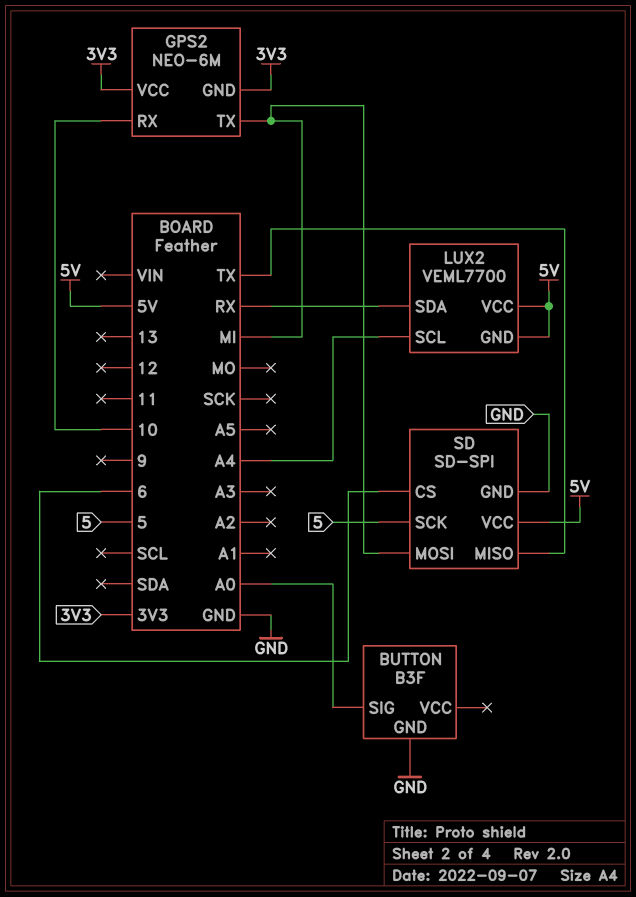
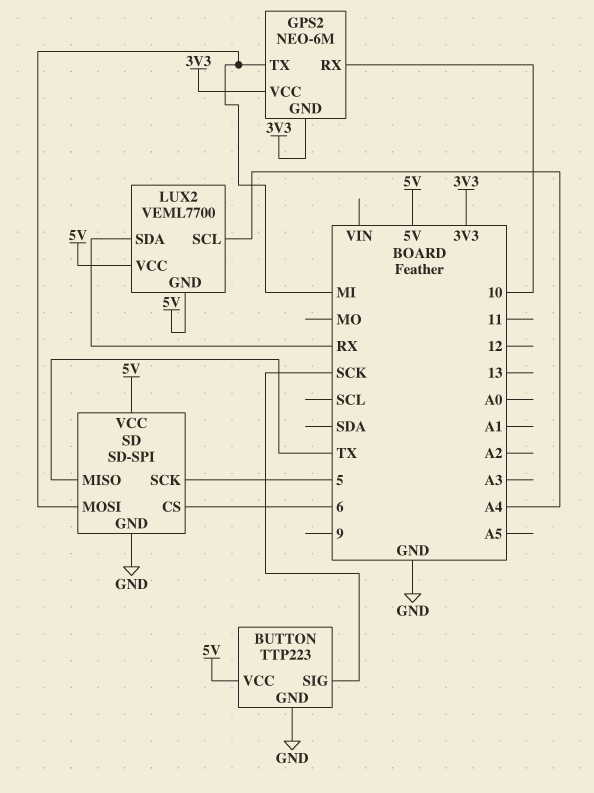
BUTTON: B3F -> TTP223
BUTTON pin SIG: A0 -> SCK
BUTTON pin VCC: none -> 5V

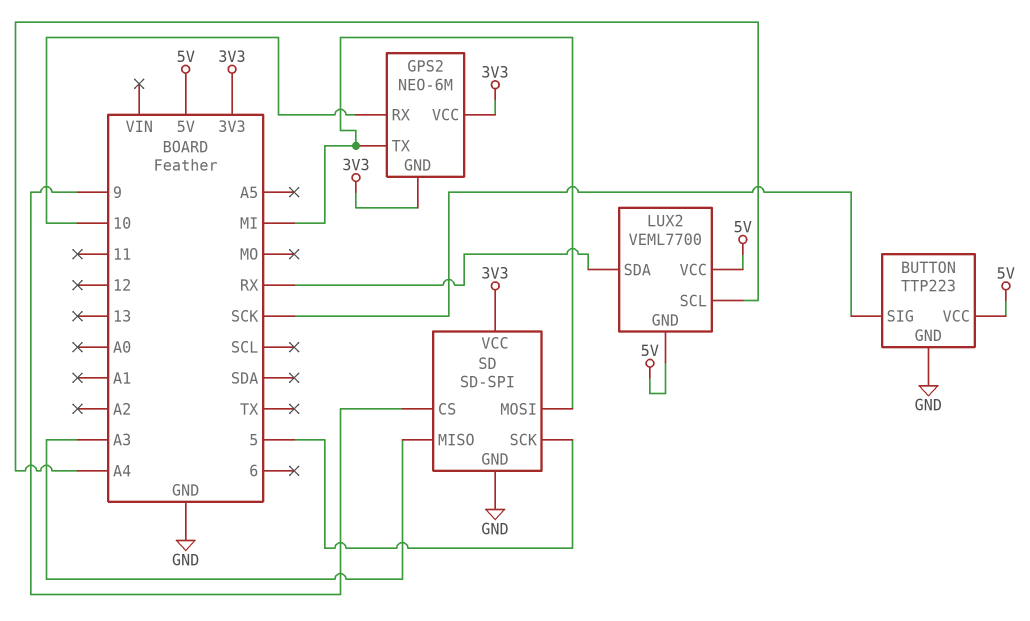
SD pin CS: 6 -> 9
SD pin MISO: TX -> A3
SD pin VCC: 5V -> 3V3

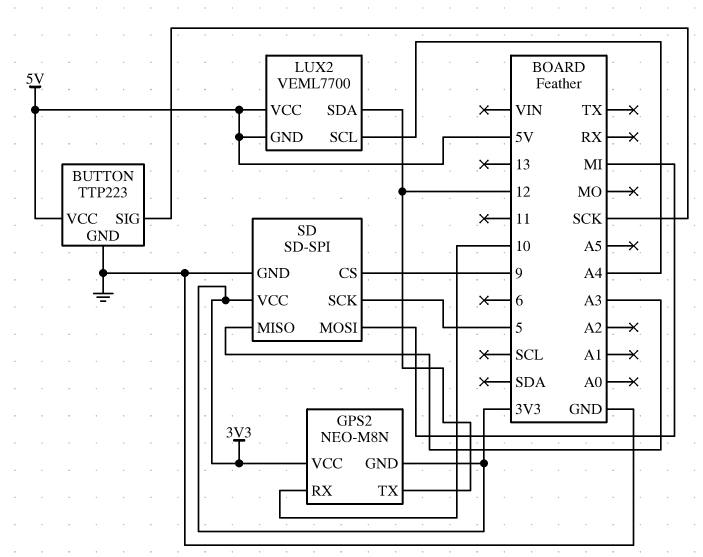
GPS2: NEO-6M -> NEO-M8N
GPS2 pin TX: MI -> 12
LUX2 pin SDA: RX -> 12

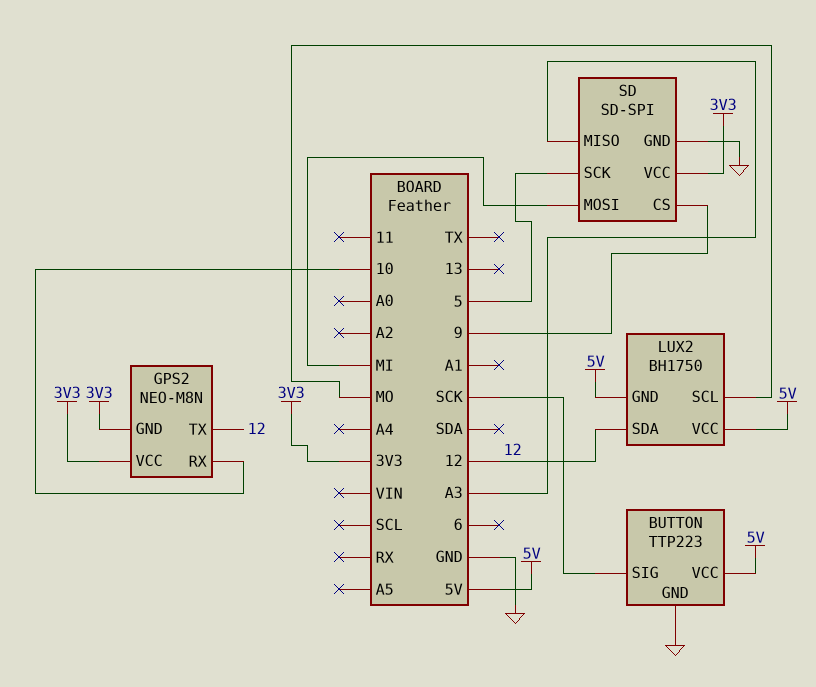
LUX2: VEML7700 -> BH1750
LUX2 pin SCL: A4 -> MO

